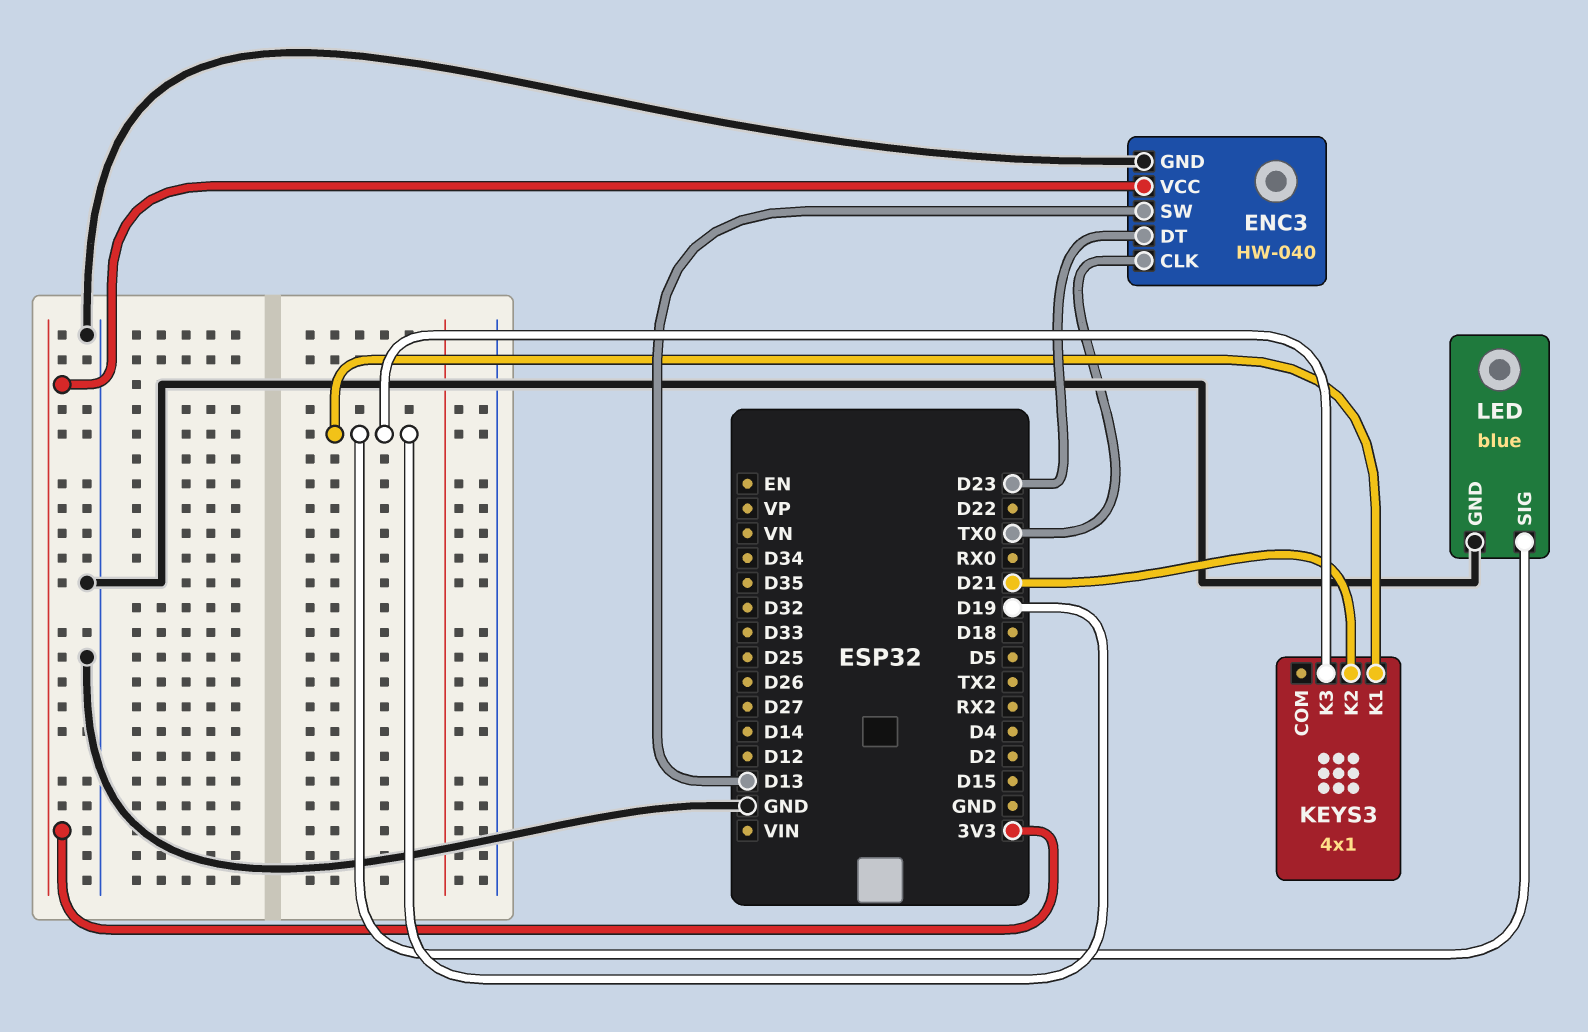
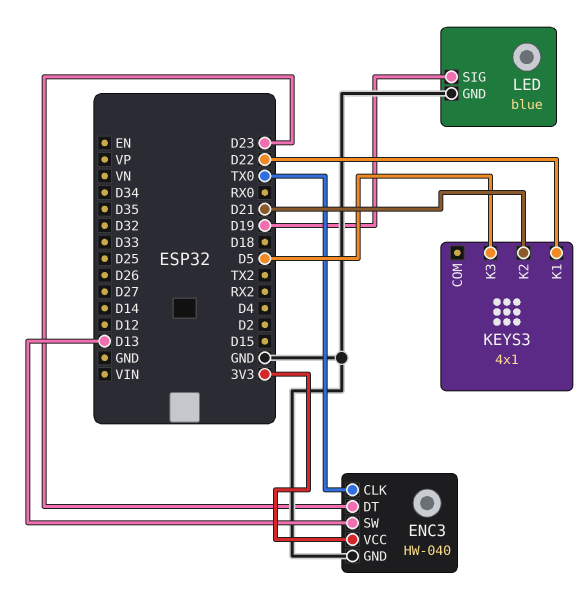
KEYS3 pin K1: D19 -> D22
KEYS3 pin K3: D19 -> D5

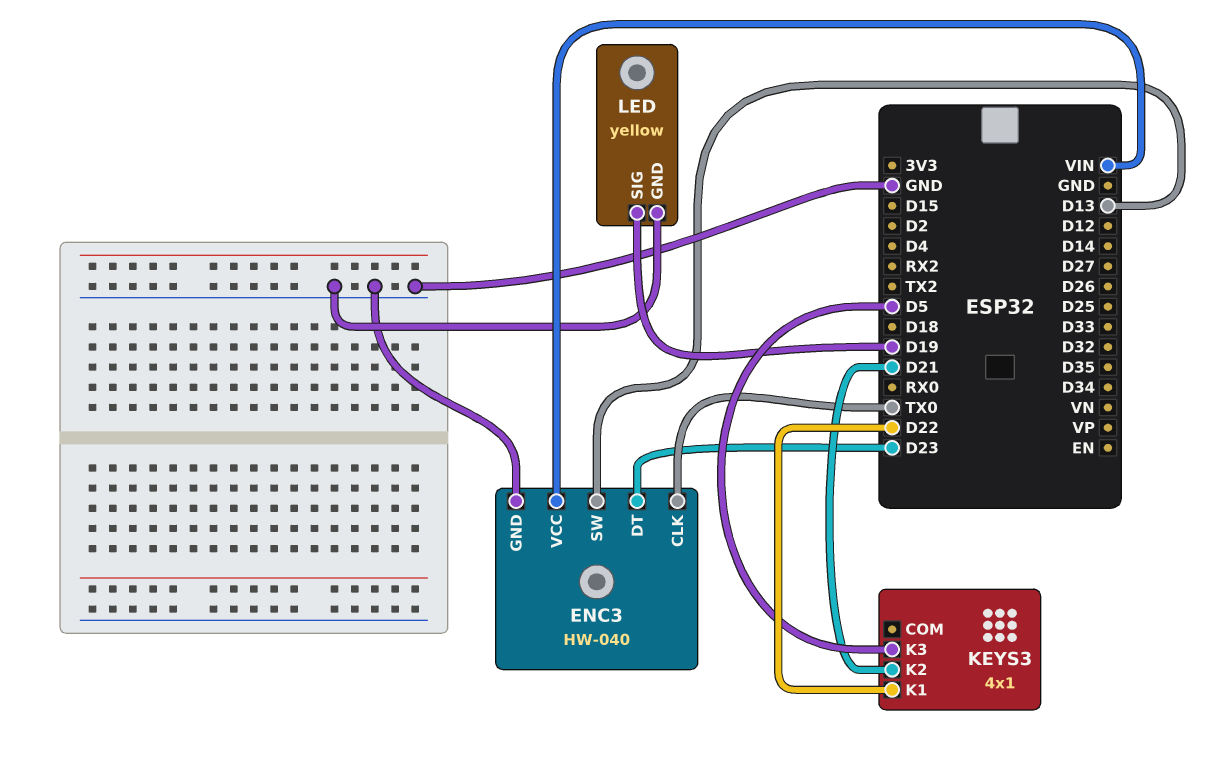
ENC3 pin VCC: 3V3 -> VIN
LED: blue -> yellow

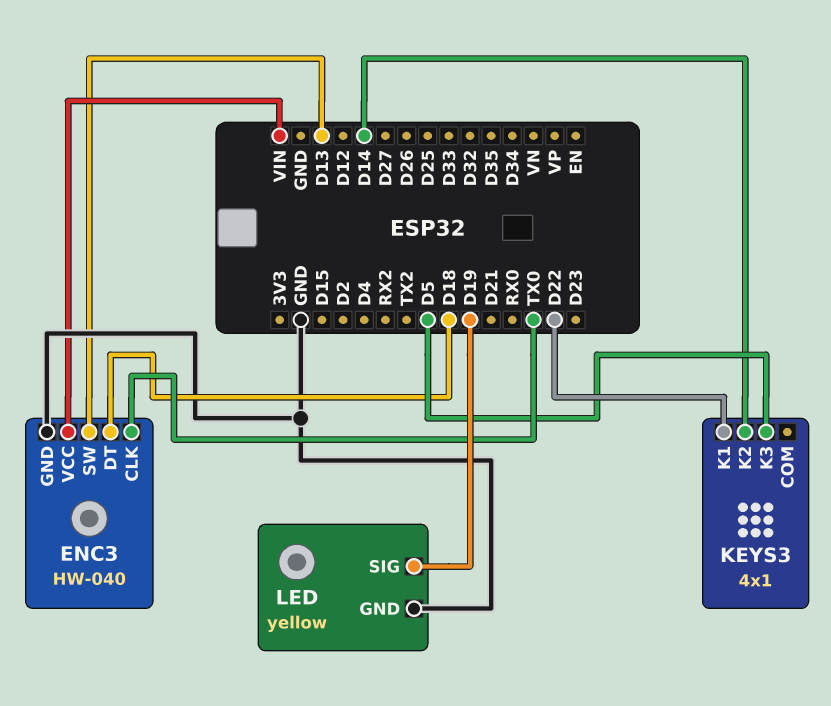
ENC3 pin DT: D23 -> D18
KEYS3 pin K2: D21 -> D14

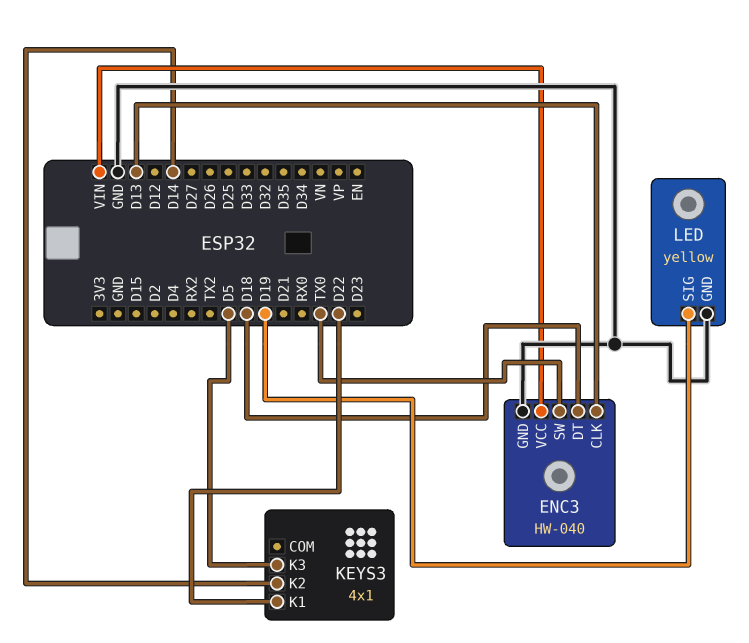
ENC3 pin CLK: TX0 -> D13
ENC3 pin SW: D13 -> TX0

